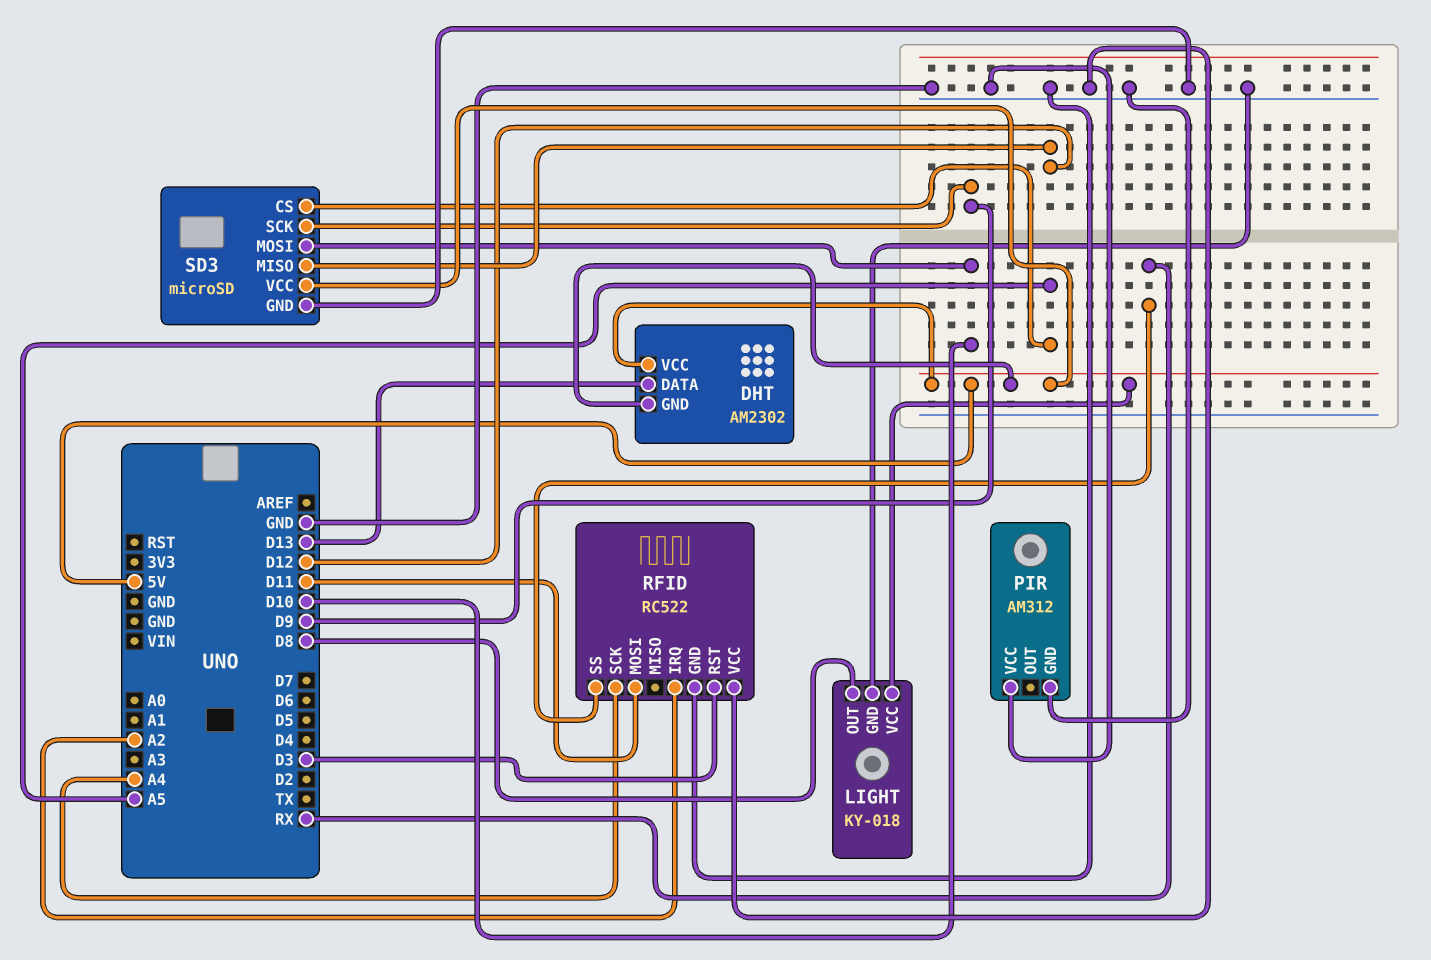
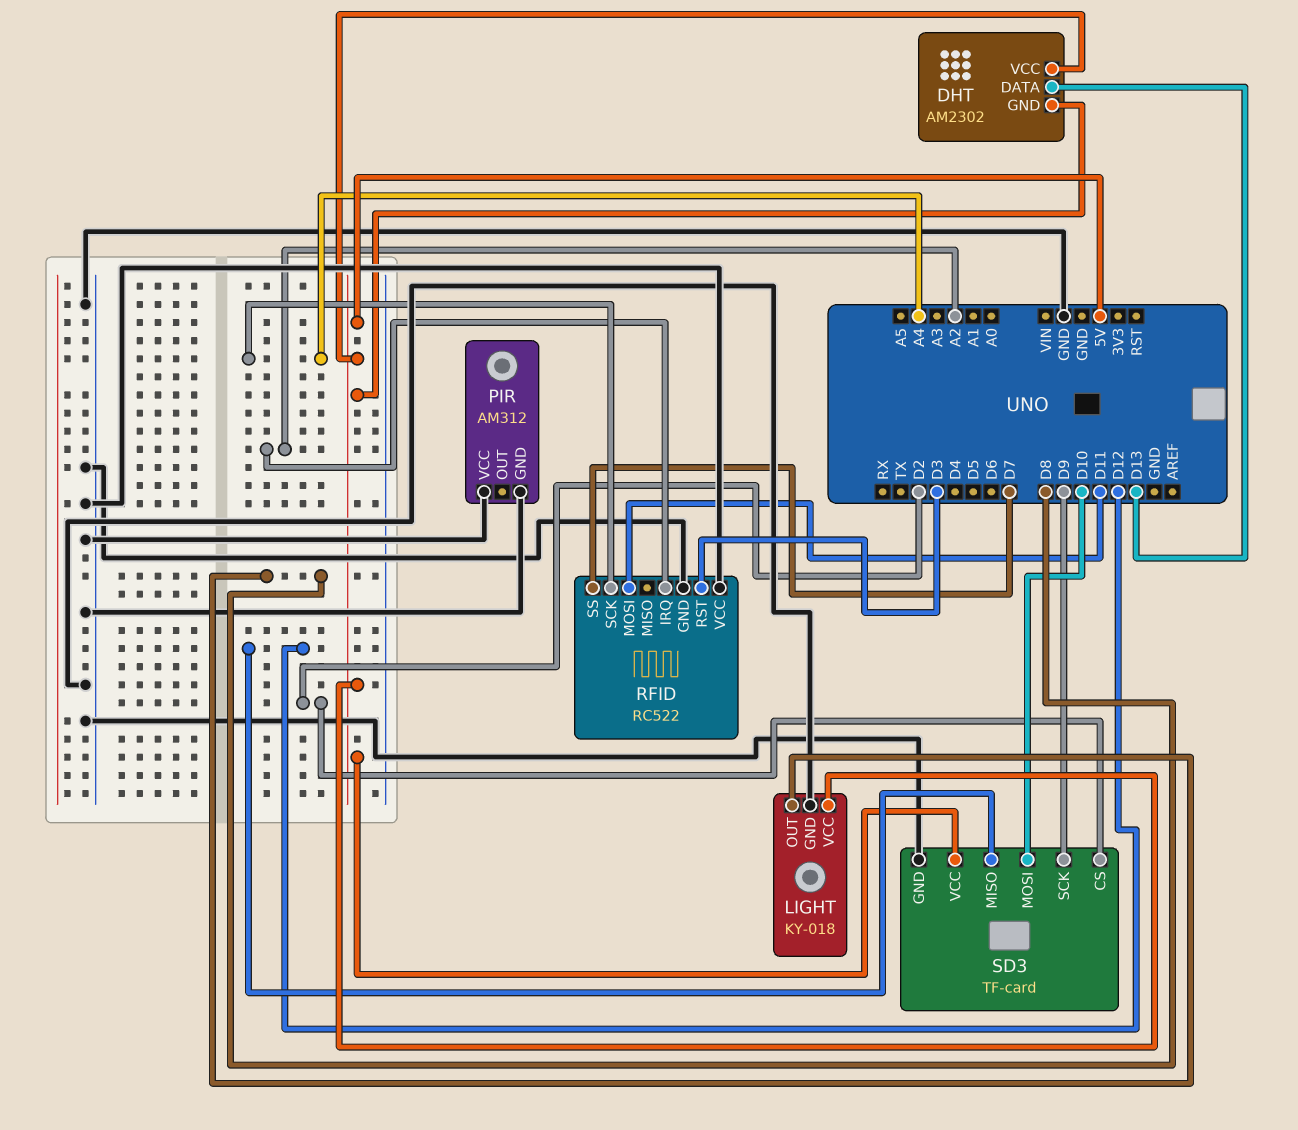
RFID pin SS: RX -> D7
SD3: microSD -> TF-card
SD3 pin CS: A5 -> D2

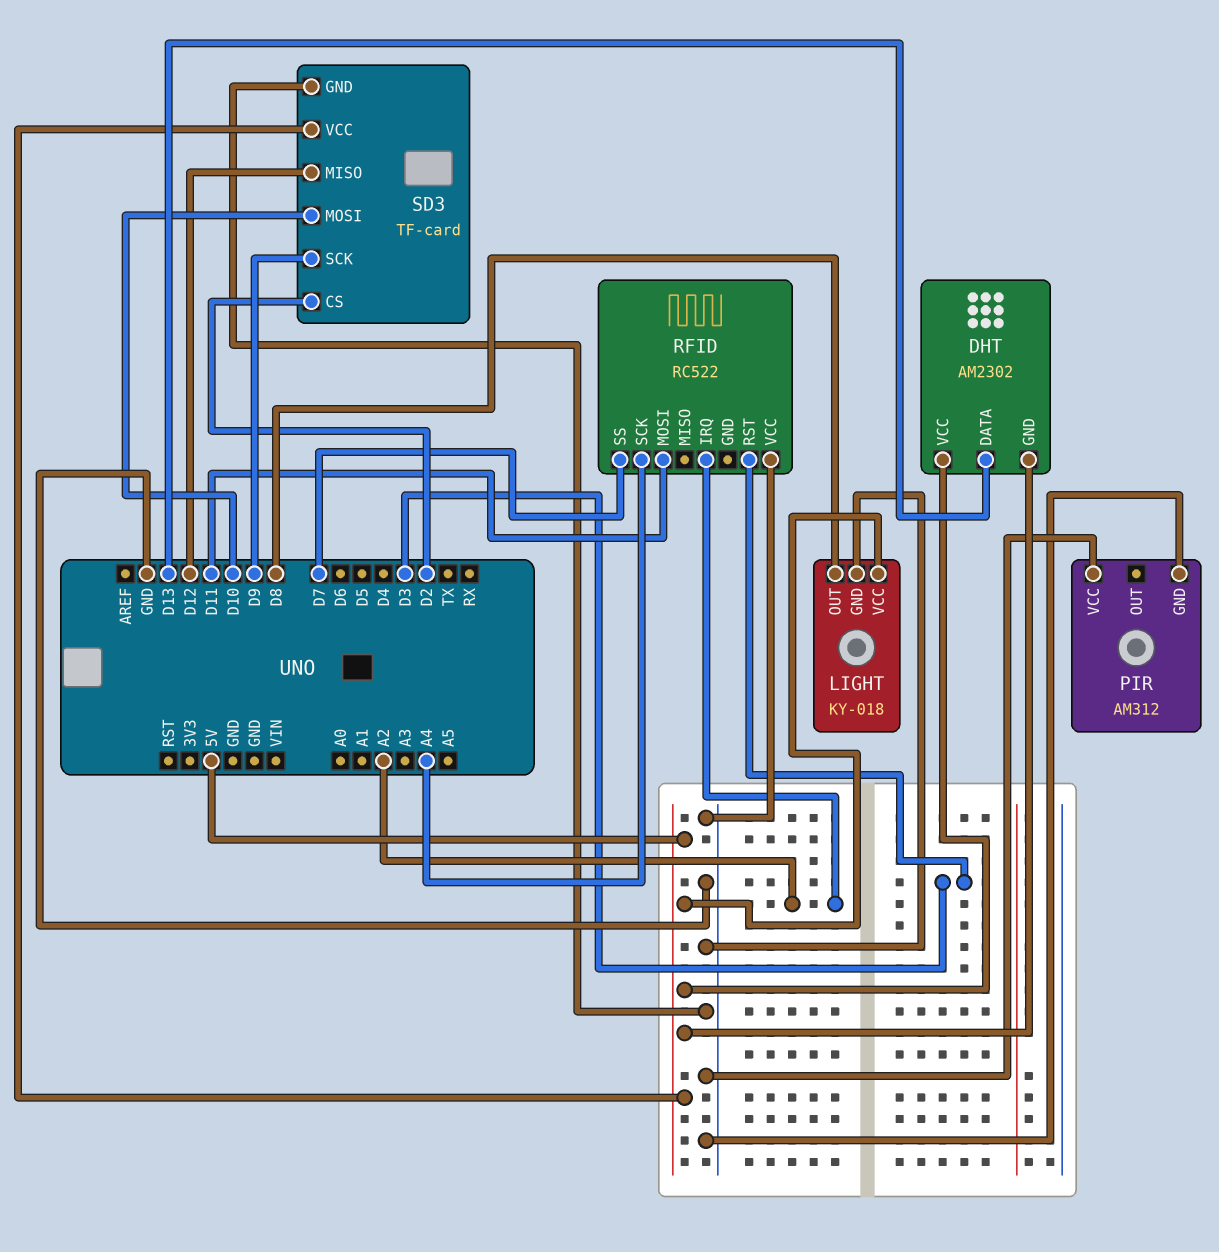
RFID pin GND: GND -> none

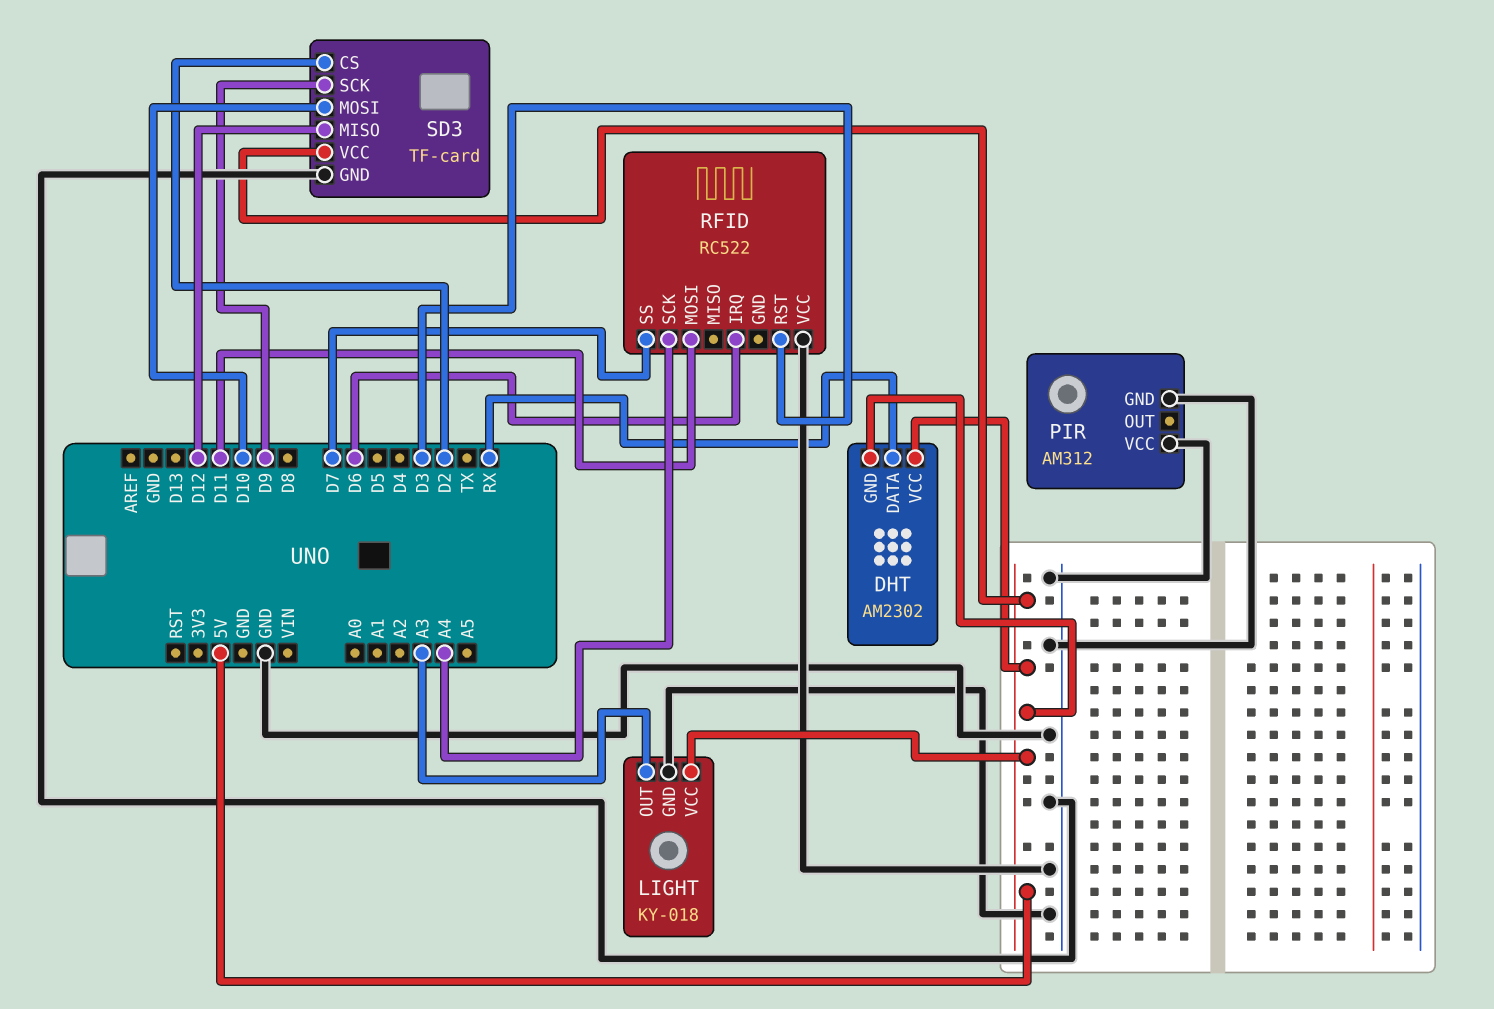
DHT pin DATA: D13 -> RX
LIGHT pin OUT: D8 -> A3
RFID pin IRQ: A2 -> D6

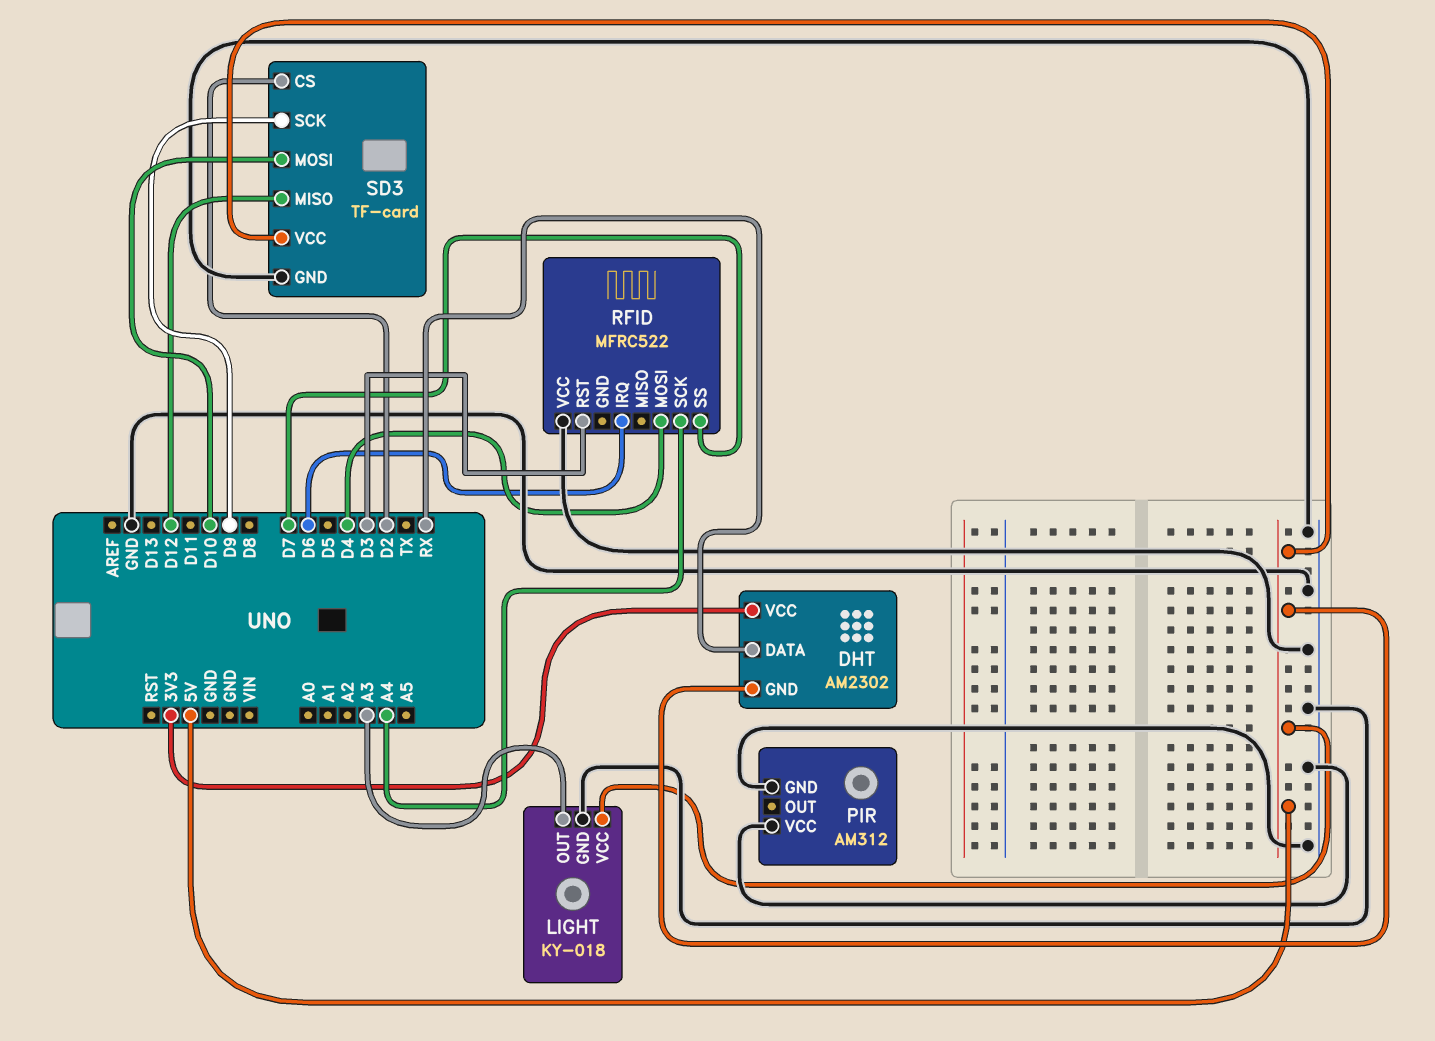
DHT pin VCC: 5V -> 3V3
RFID: RC522 -> MFRC522
RFID pin MOSI: D11 -> D4

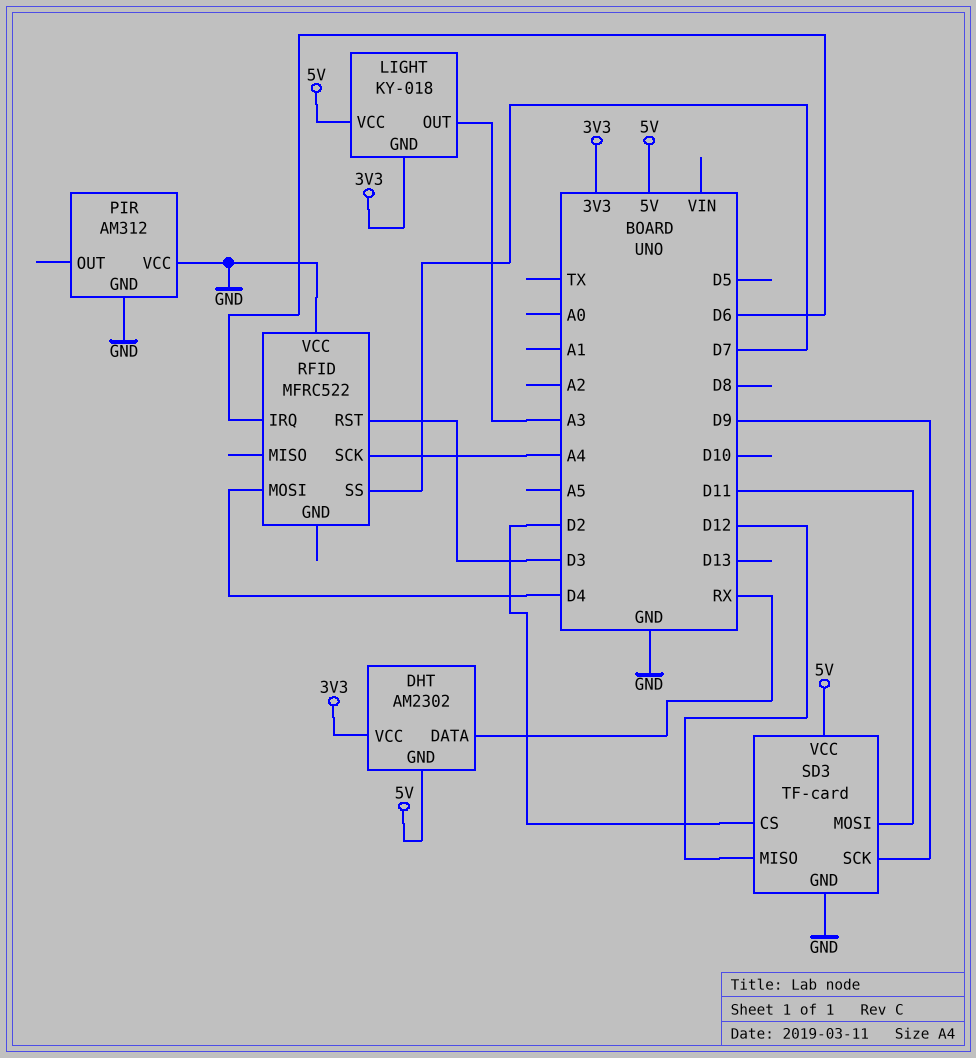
LIGHT pin GND: GND -> 3V3
SD3 pin MOSI: D10 -> D11

